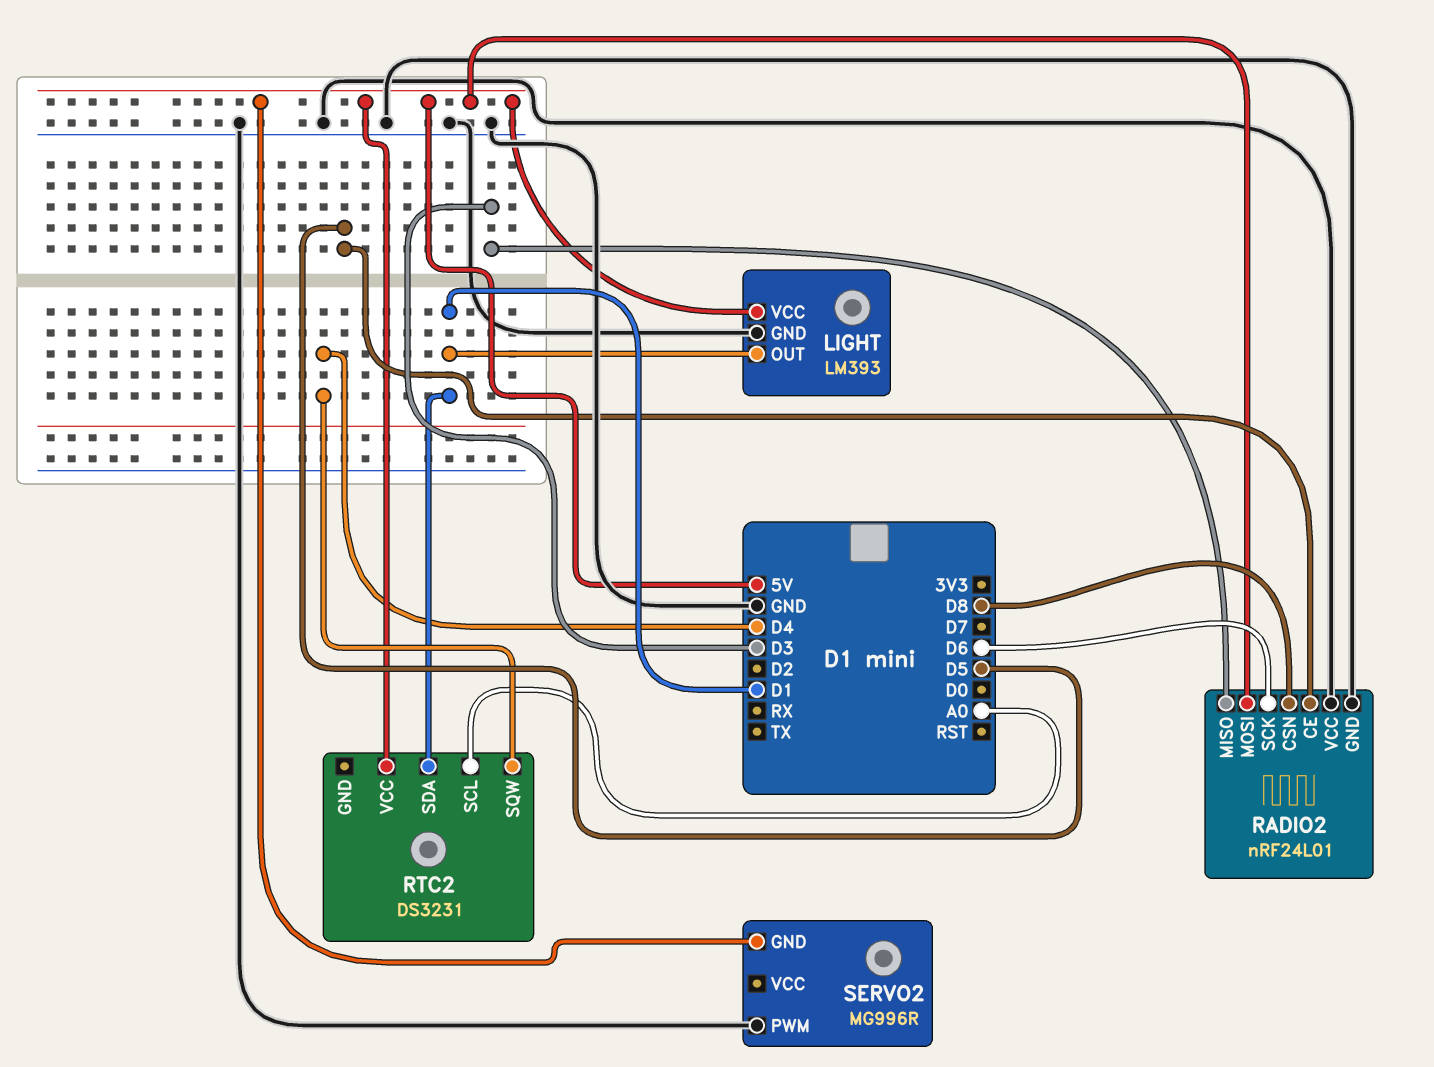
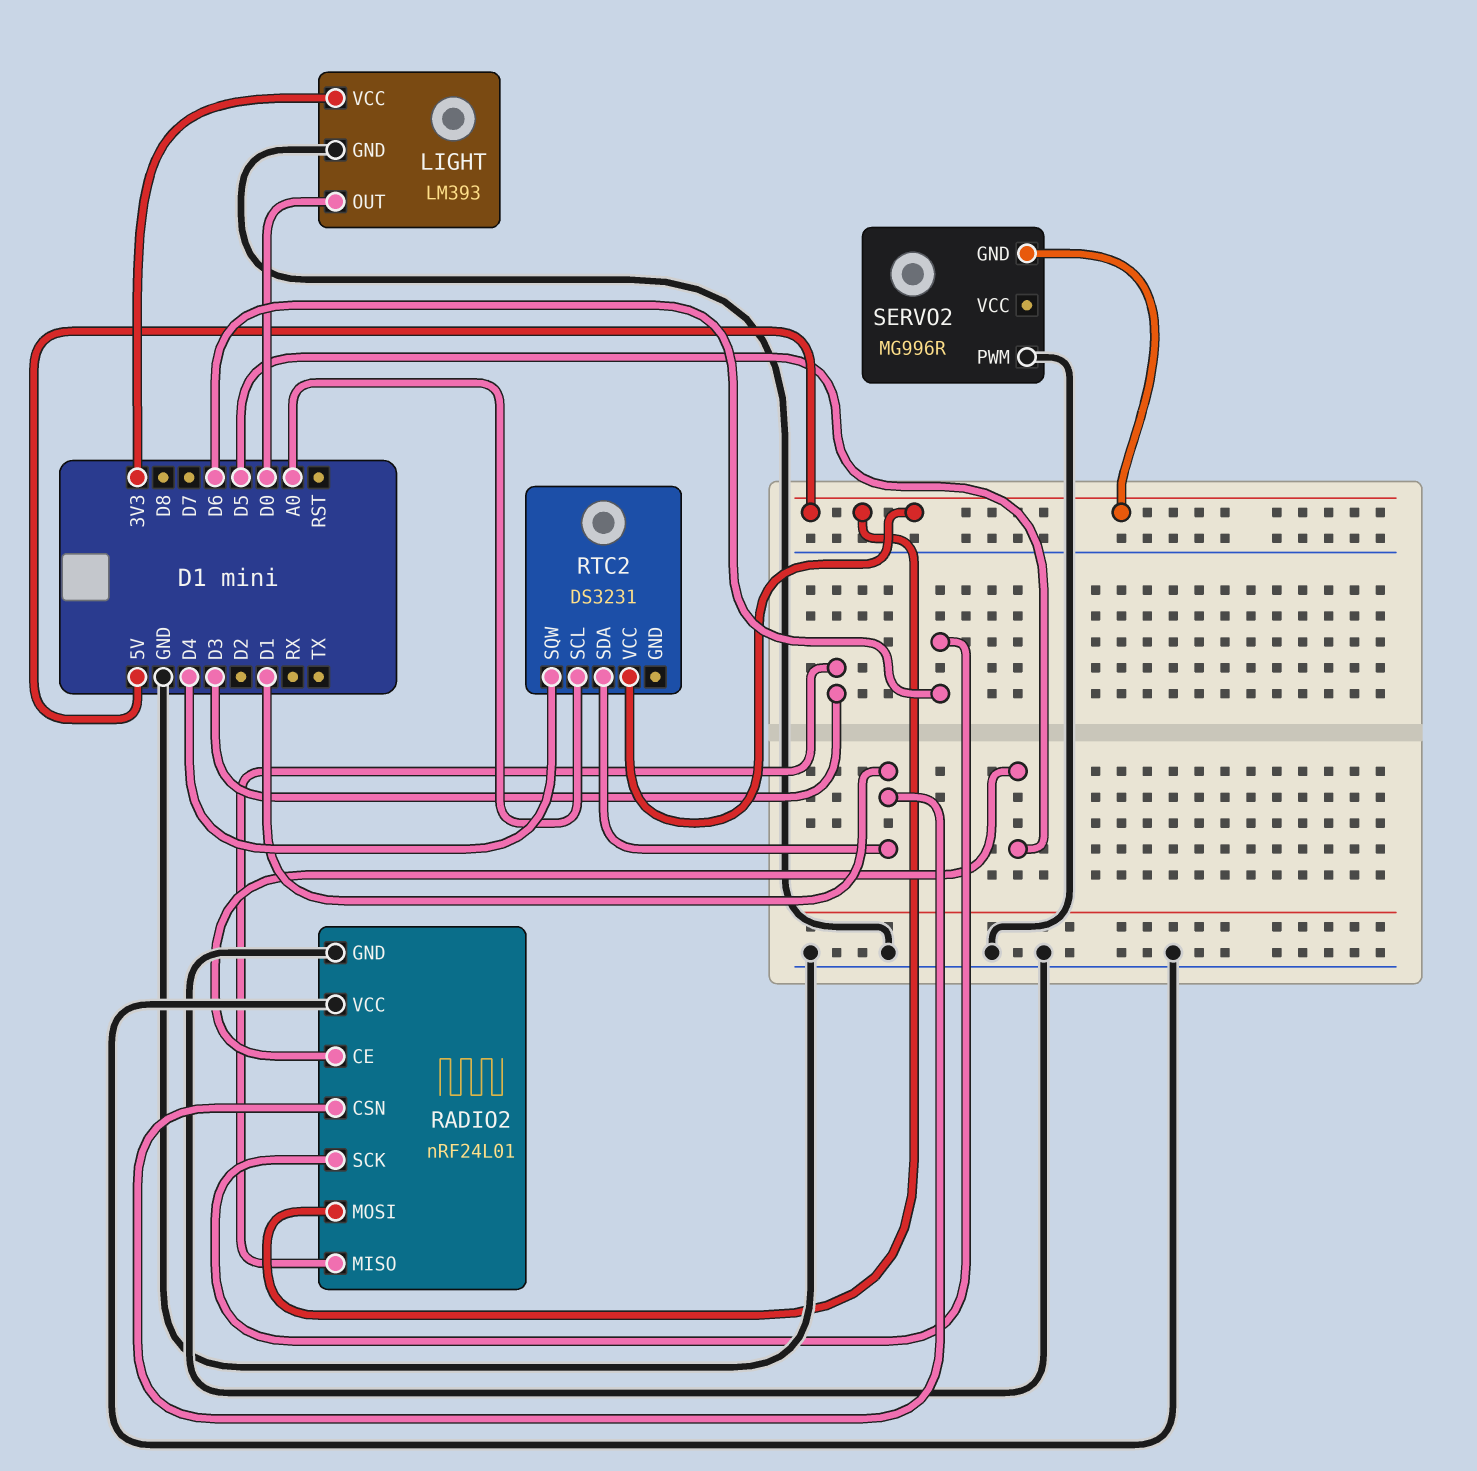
LIGHT pin OUT: D1 -> D0
LIGHT pin VCC: 5V -> 3V3
RADIO2 pin CSN: D8 -> D1

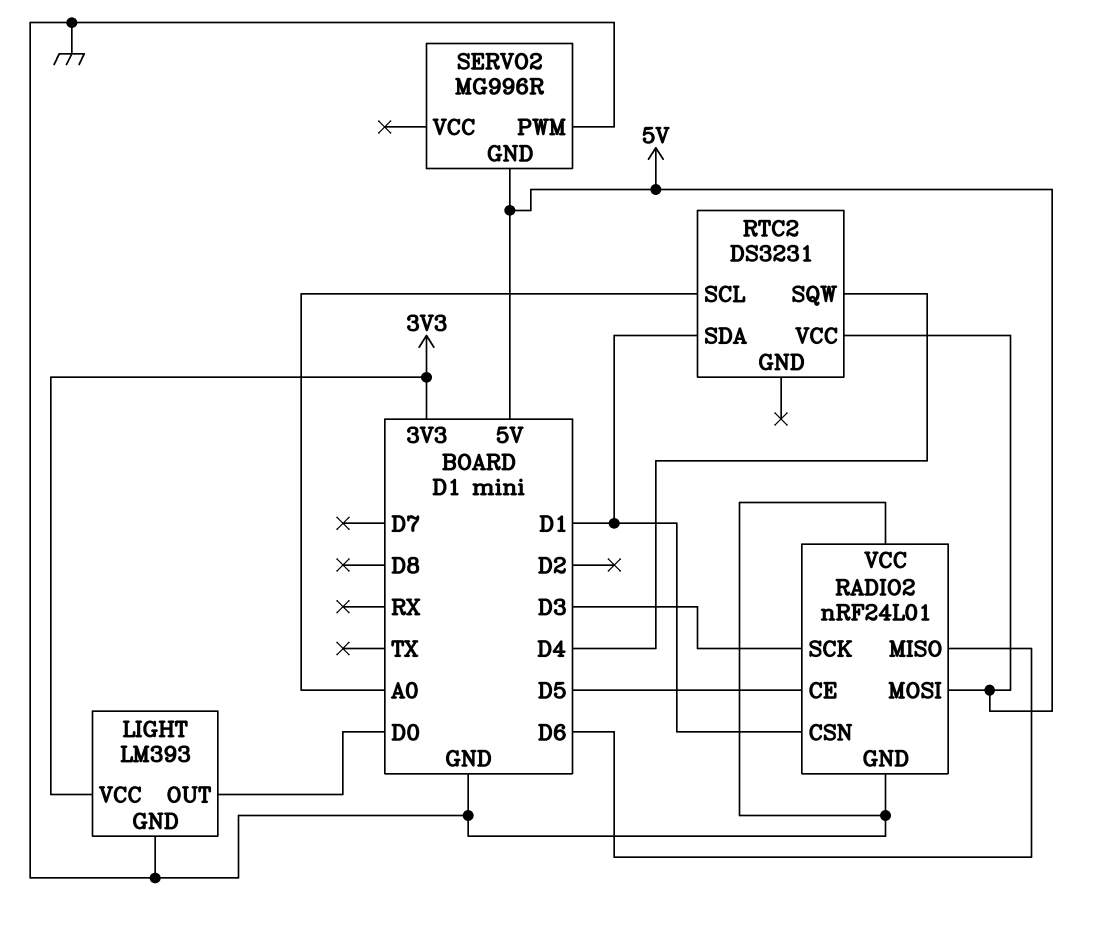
RADIO2 pin MISO: D3 -> D6
RADIO2 pin SCK: D6 -> D3

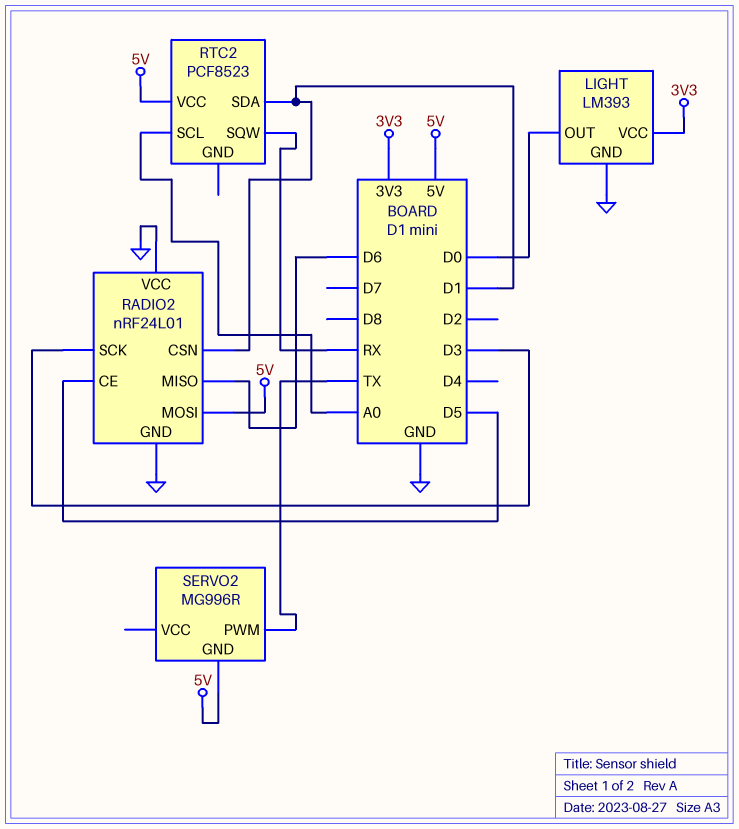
RTC2: DS3231 -> PCF8523
RTC2 pin SQW: D4 -> RX
SERVO2 pin PWM: GND -> TX

